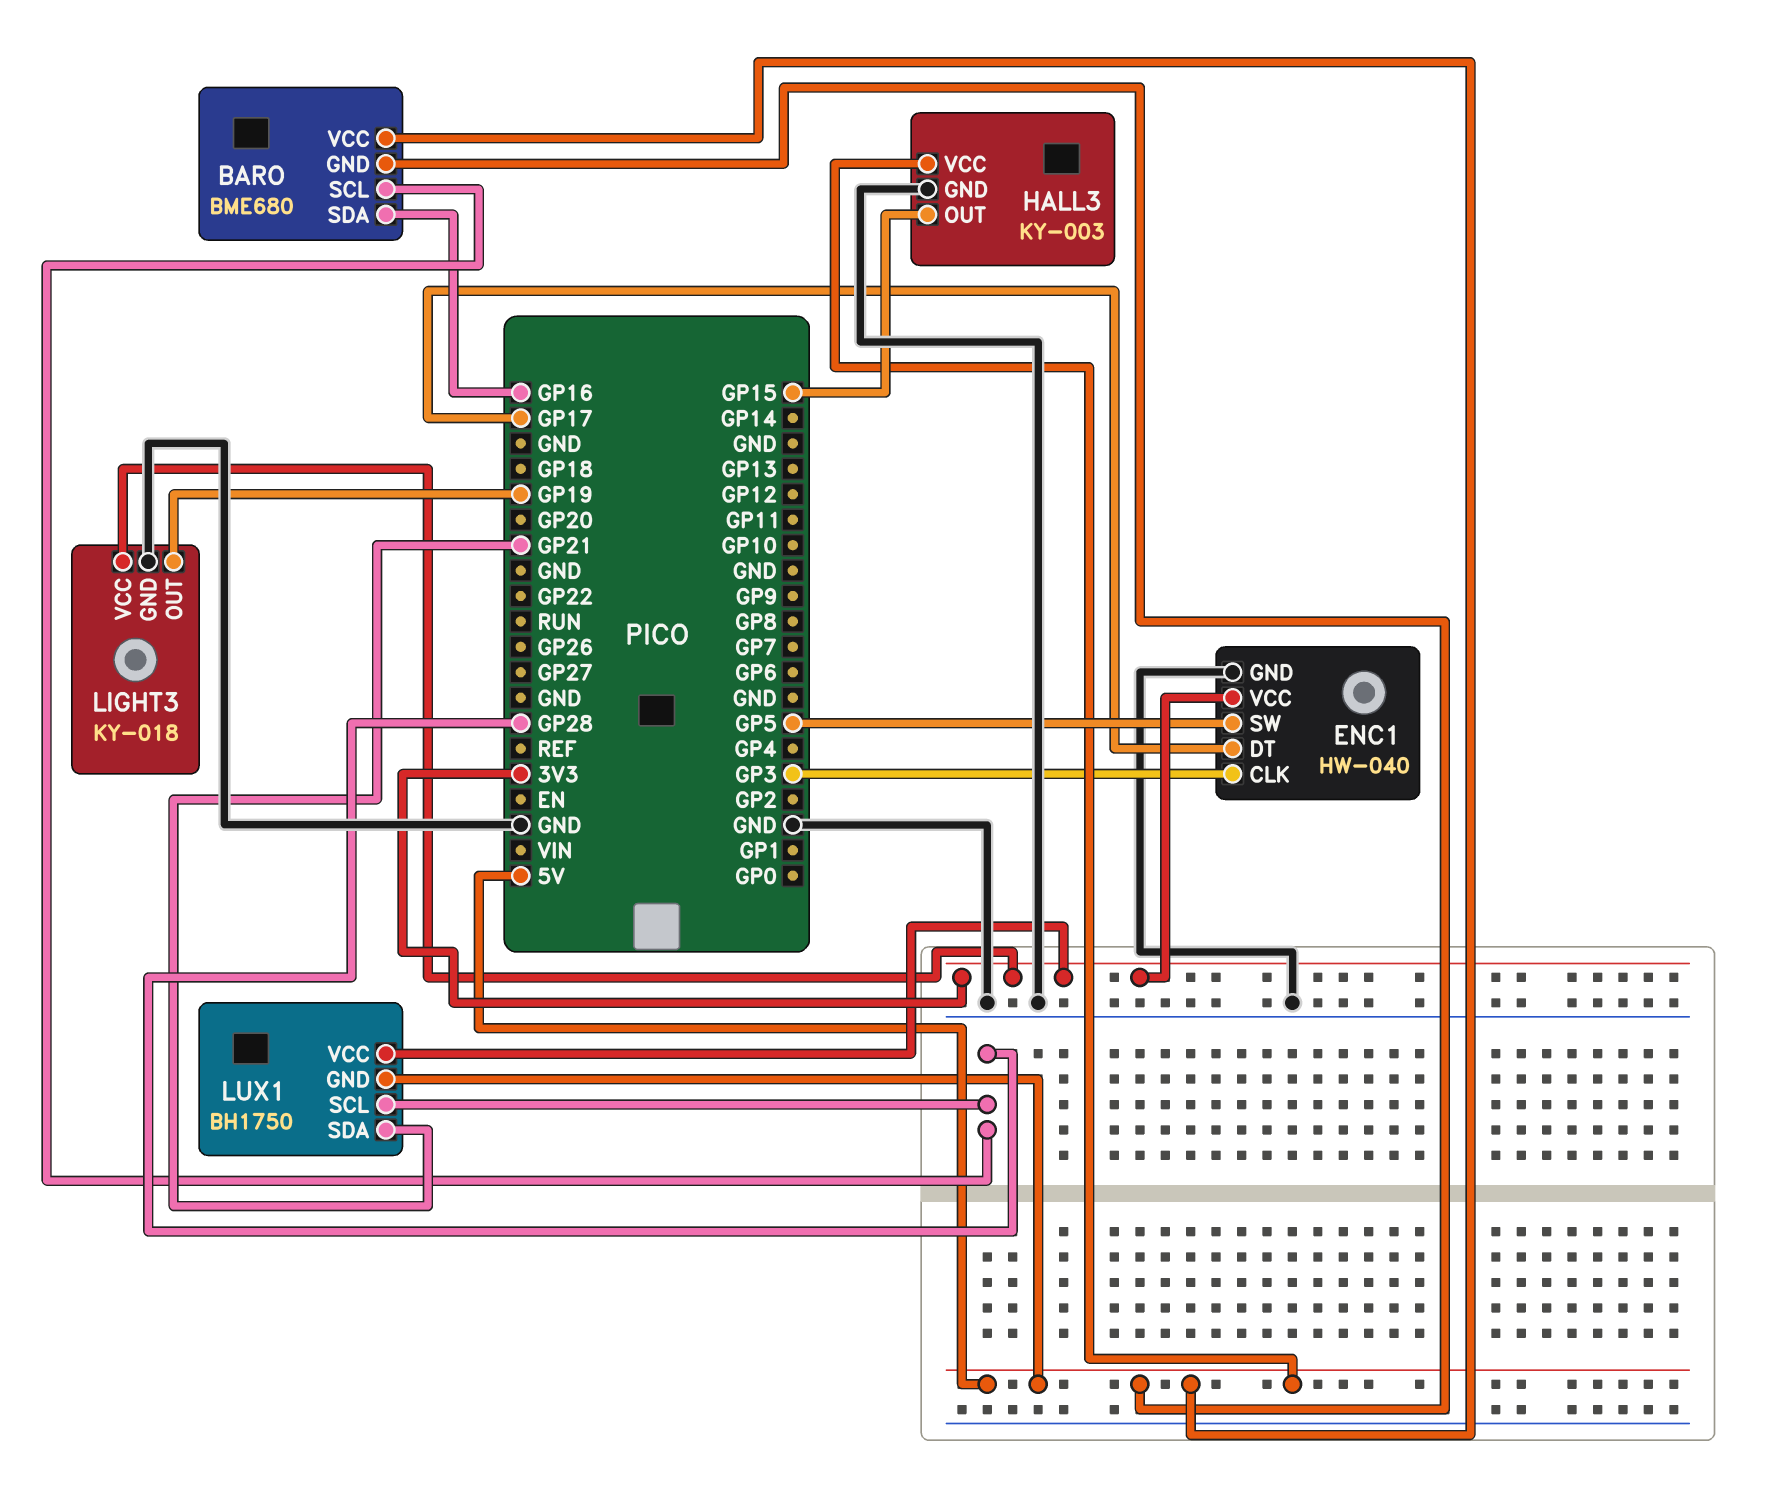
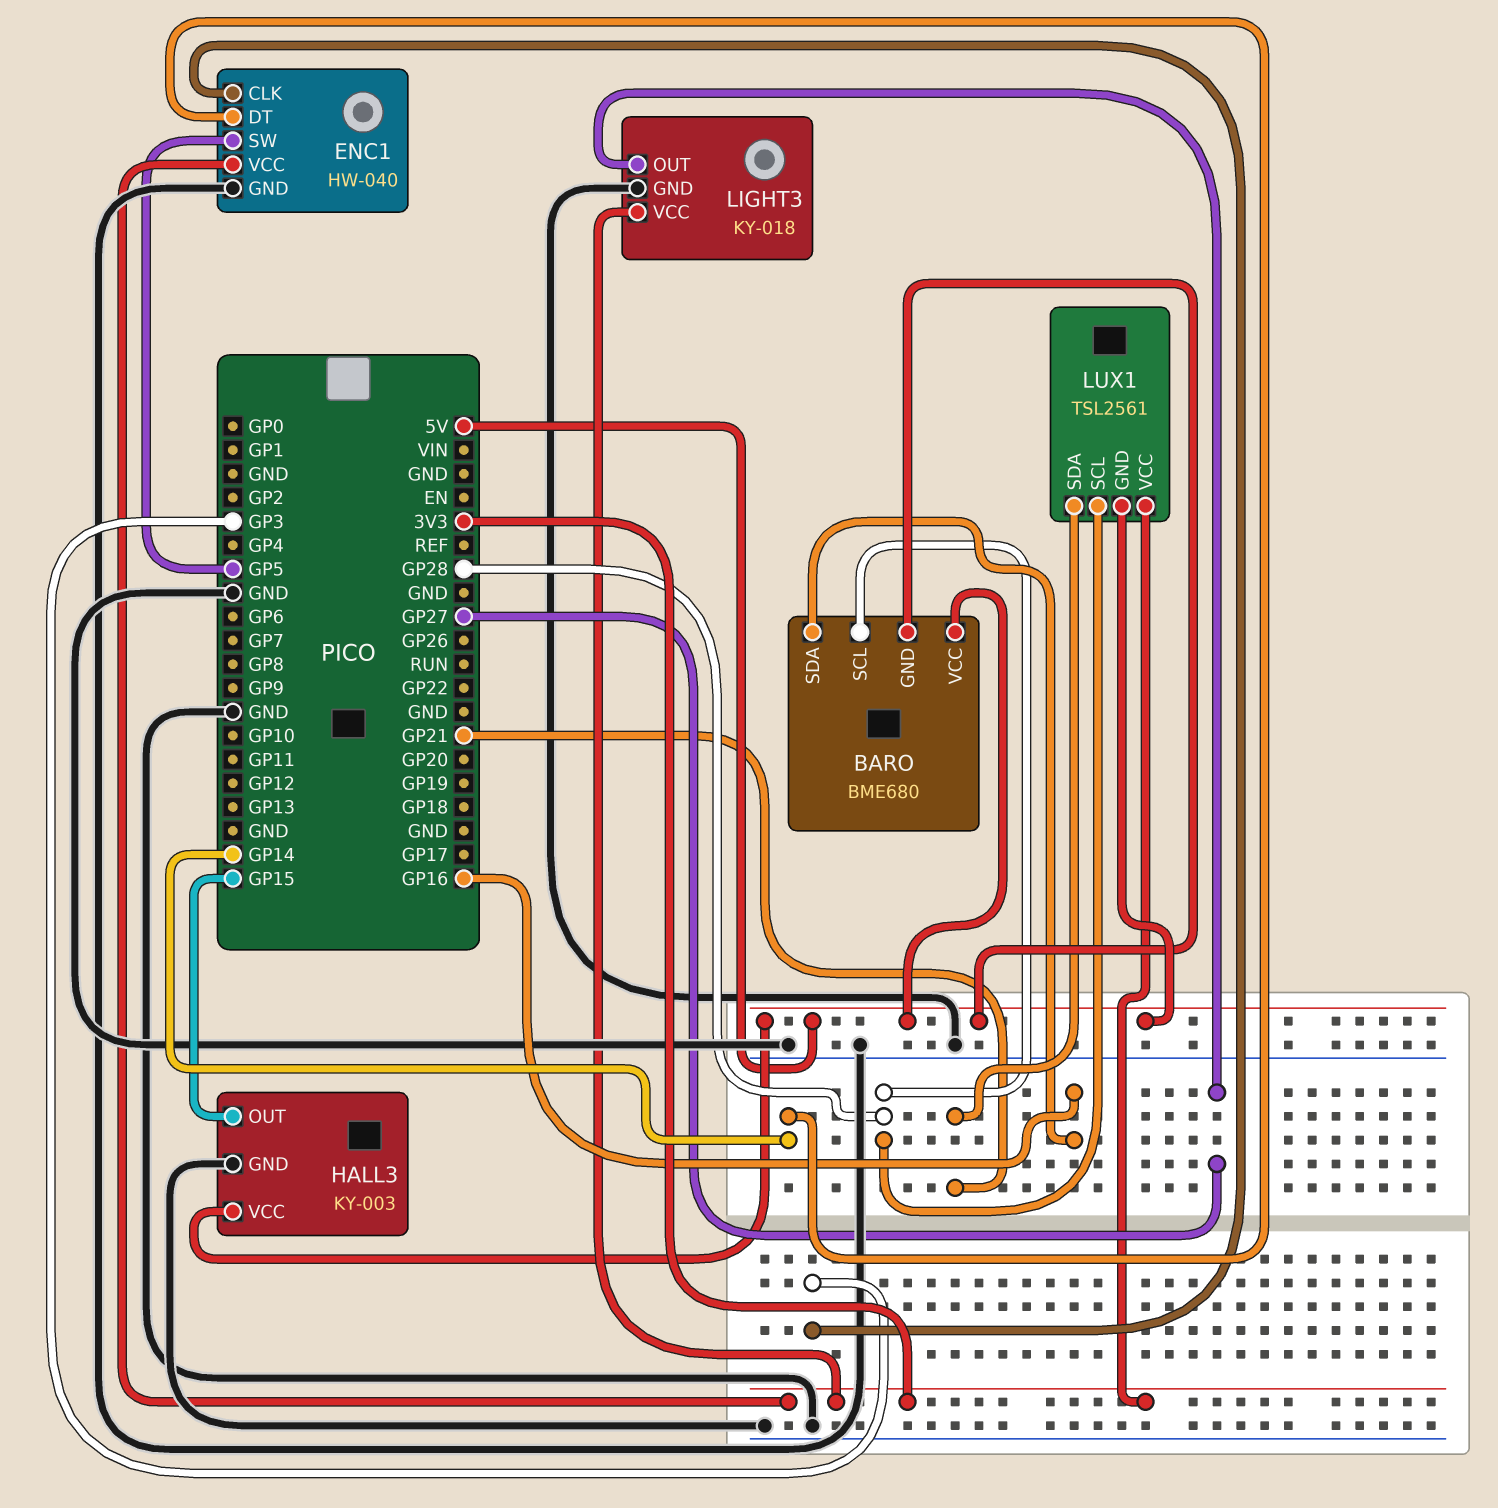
ENC1 pin DT: GP17 -> GP14
LIGHT3 pin OUT: GP19 -> GP27
LUX1: BH1750 -> TSL2561

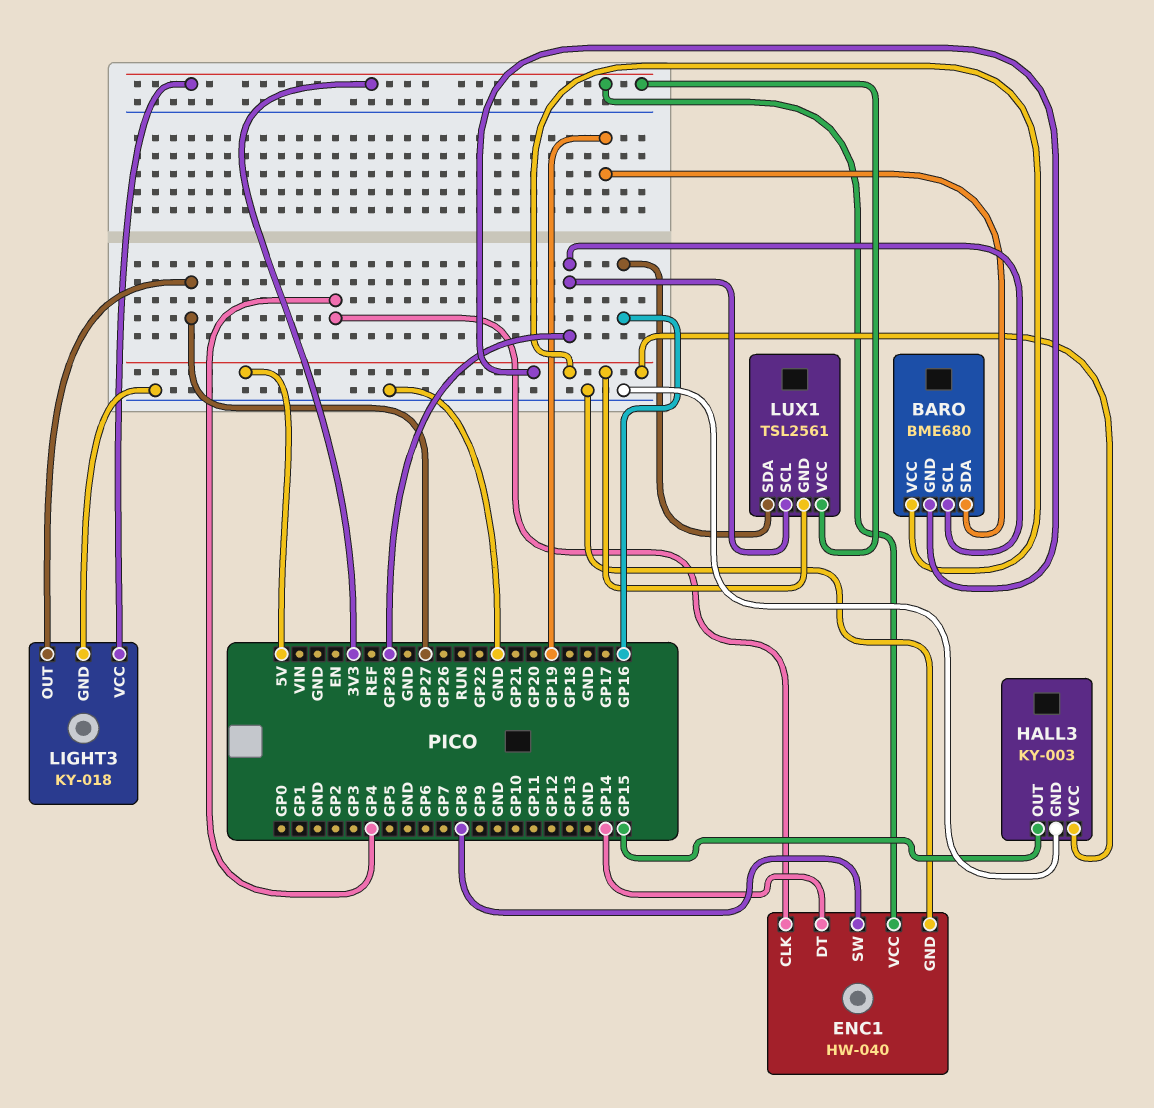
BARO pin SDA: GP16 -> GP19
ENC1 pin CLK: GP3 -> GP4
ENC1 pin SW: GP5 -> GP8
LUX1 pin SDA: GP21 -> GP16

